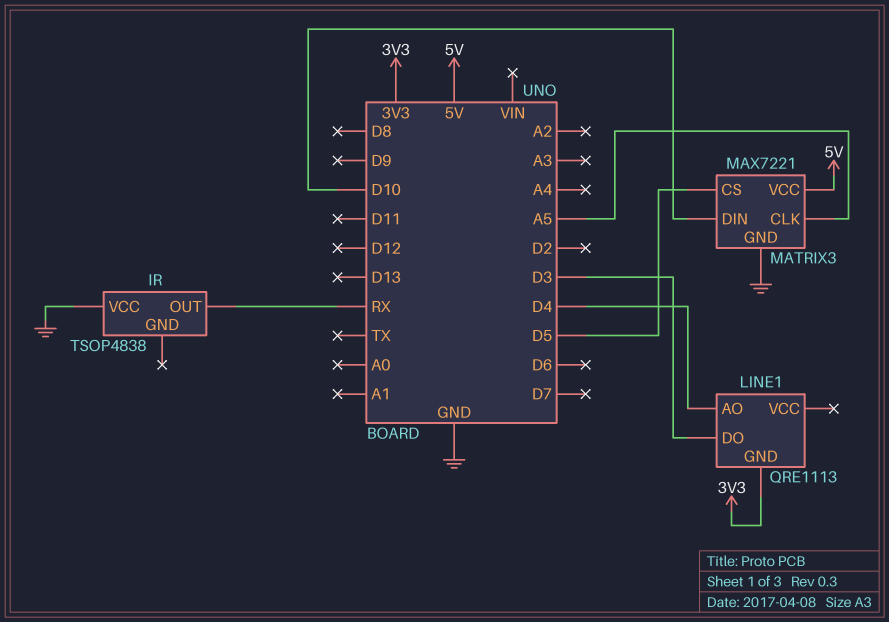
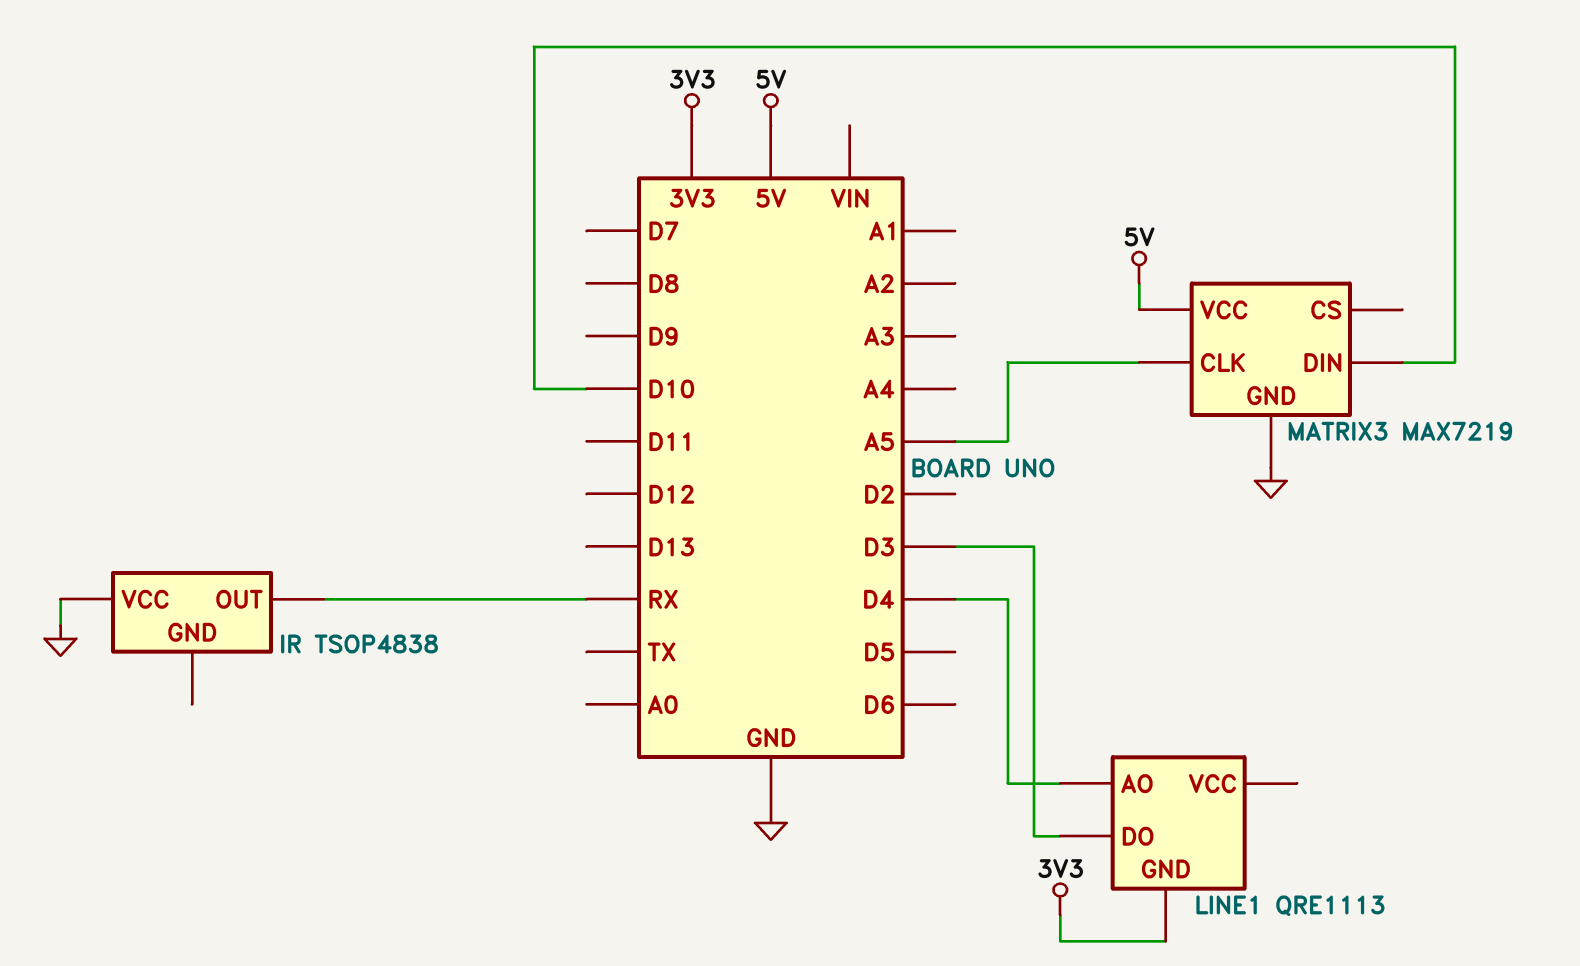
MATRIX3: MAX7221 -> MAX7219
MATRIX3 pin CS: D5 -> none

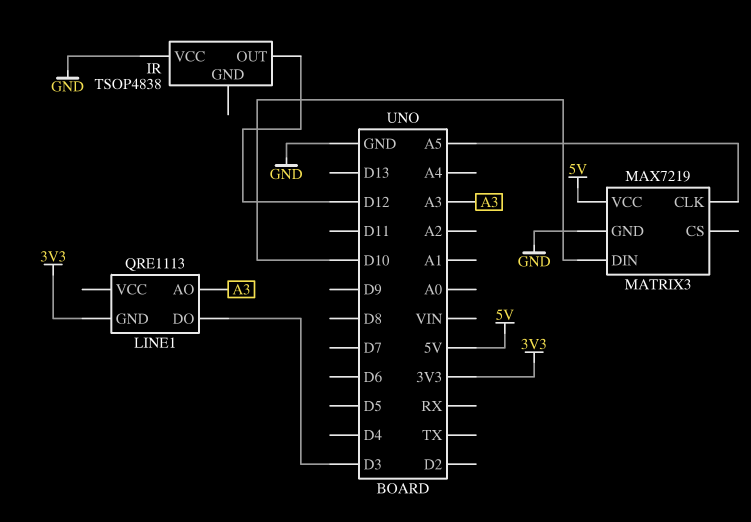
IR pin OUT: RX -> D12
LINE1 pin AO: D4 -> A3

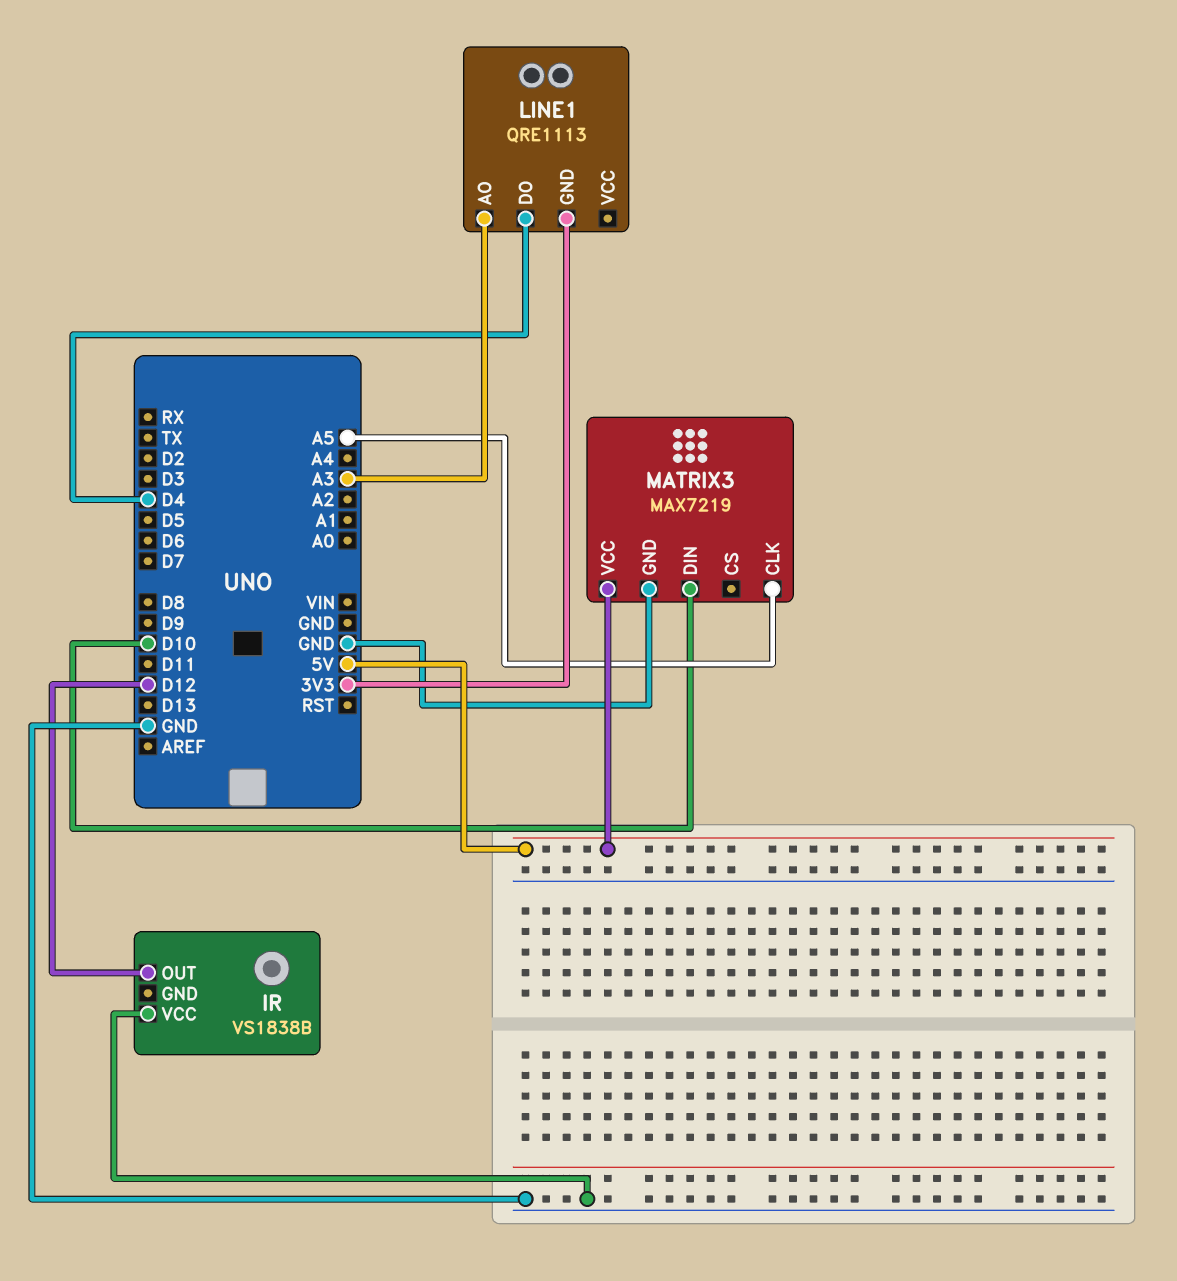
IR: TSOP4838 -> VS1838B
LINE1 pin DO: D3 -> D4

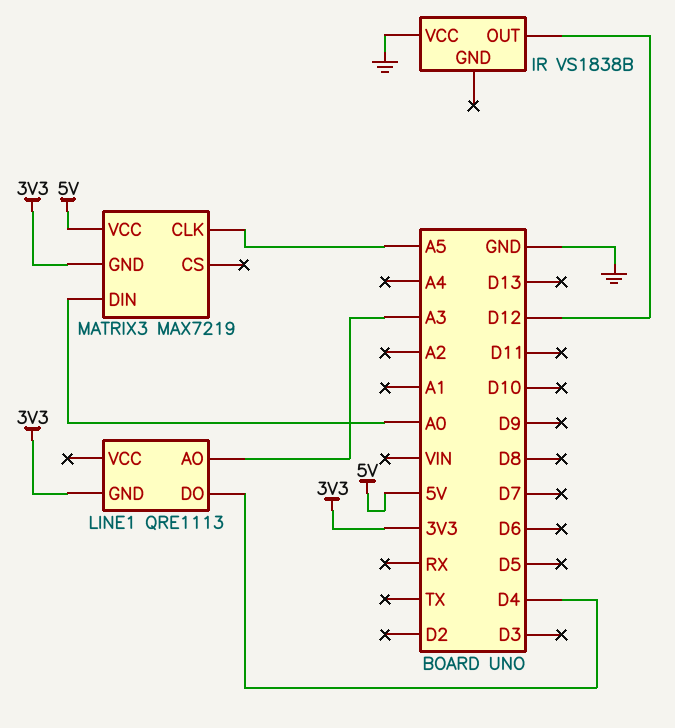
MATRIX3 pin DIN: D10 -> A0
MATRIX3 pin GND: GND -> 3V3

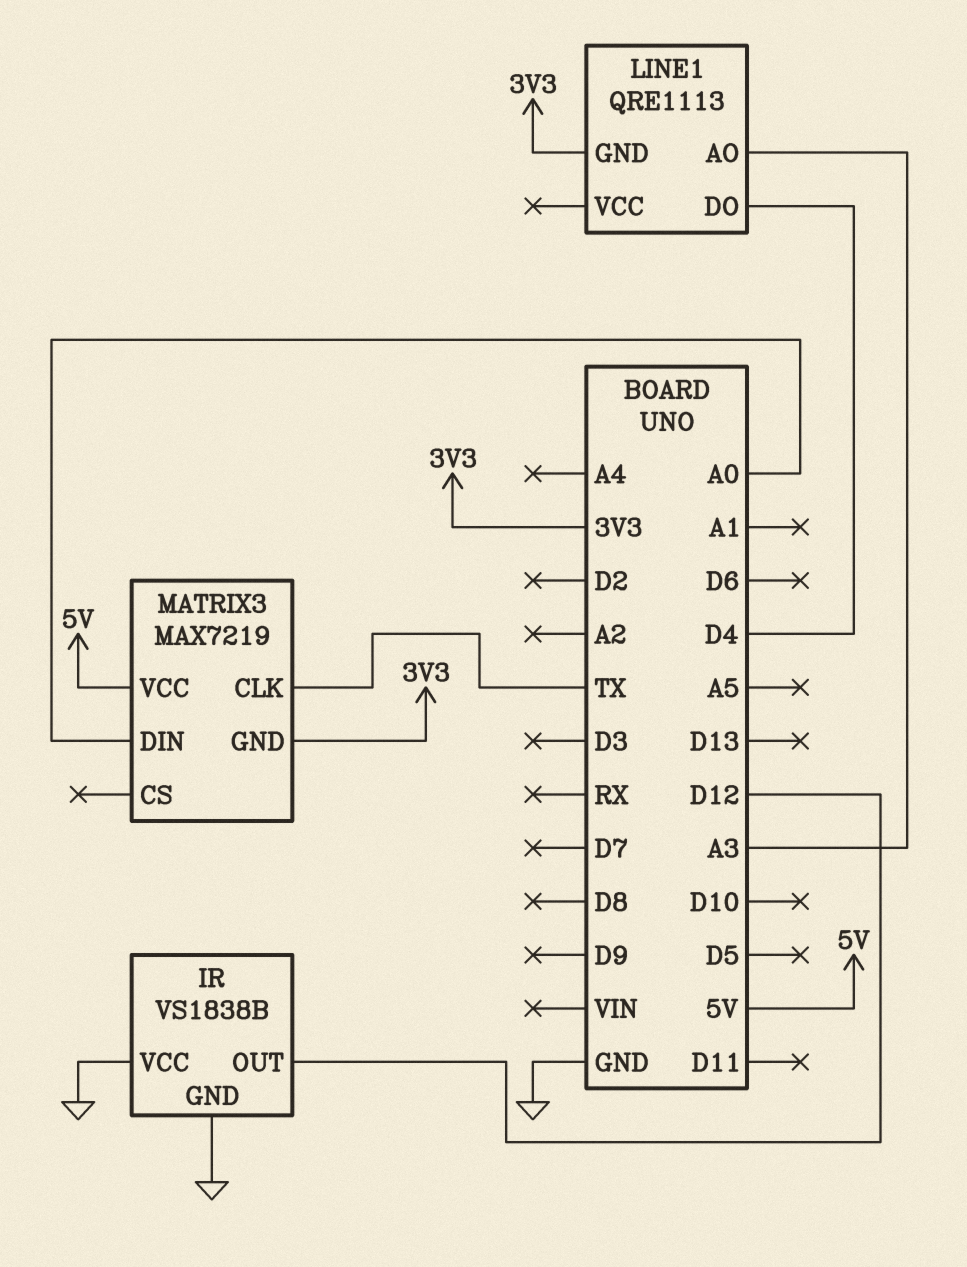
IR pin GND: none -> GND
MATRIX3 pin CLK: A5 -> TX

